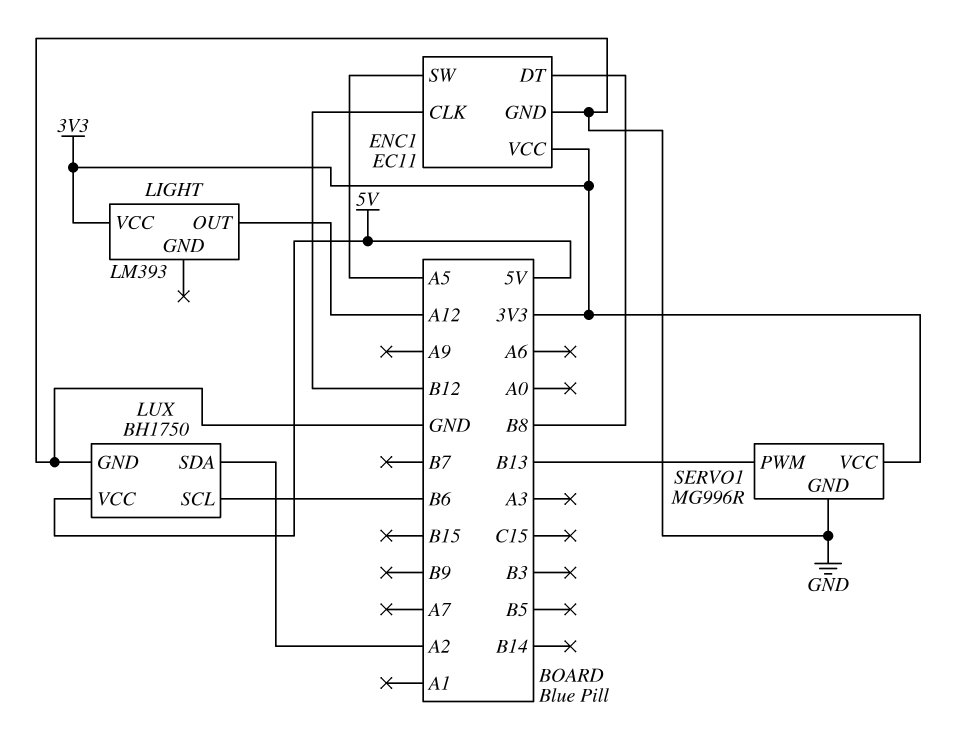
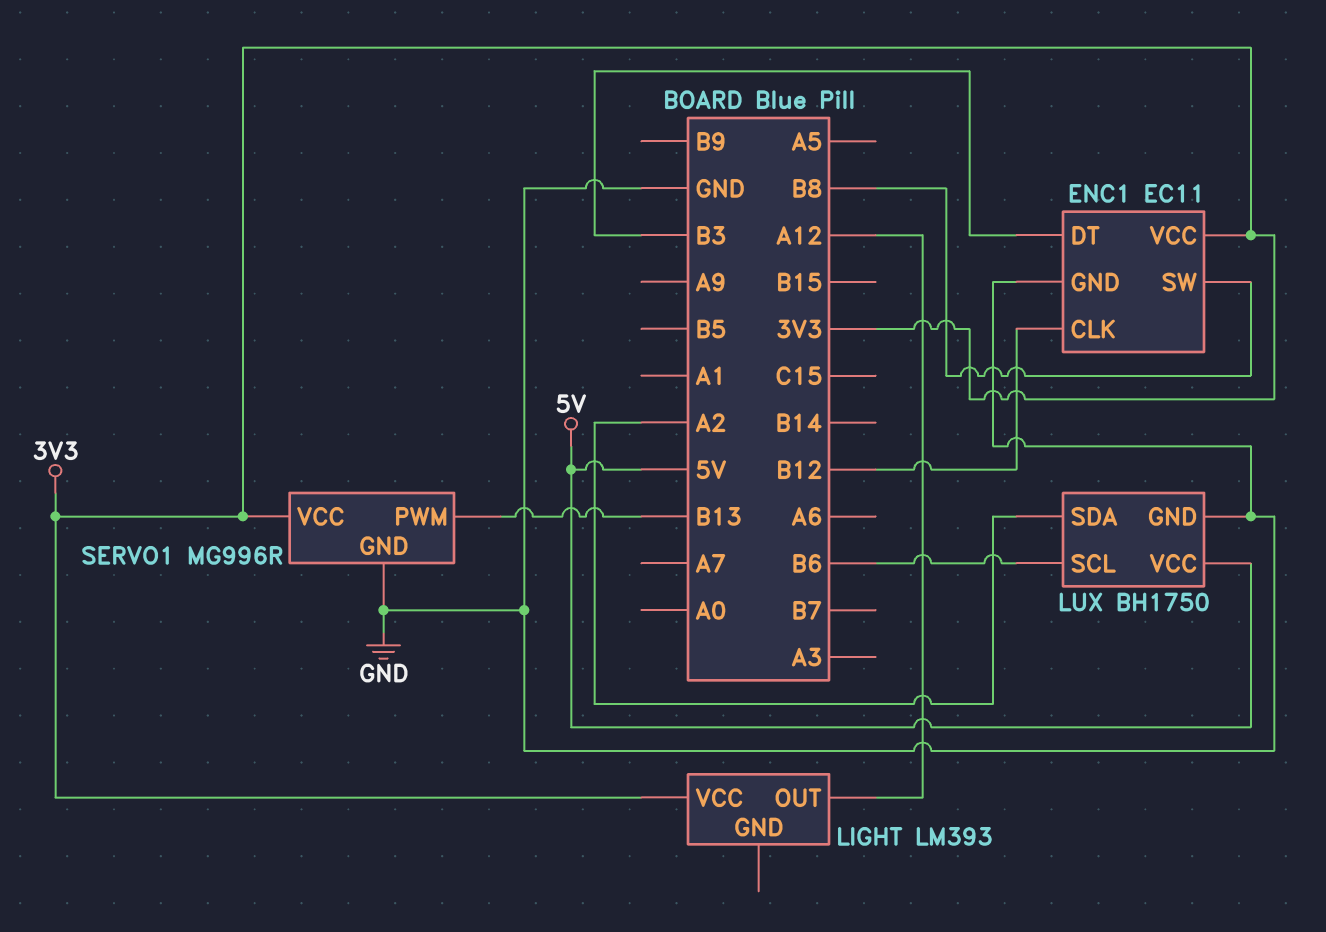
ENC1 pin DT: B8 -> B3
ENC1 pin SW: A5 -> B8

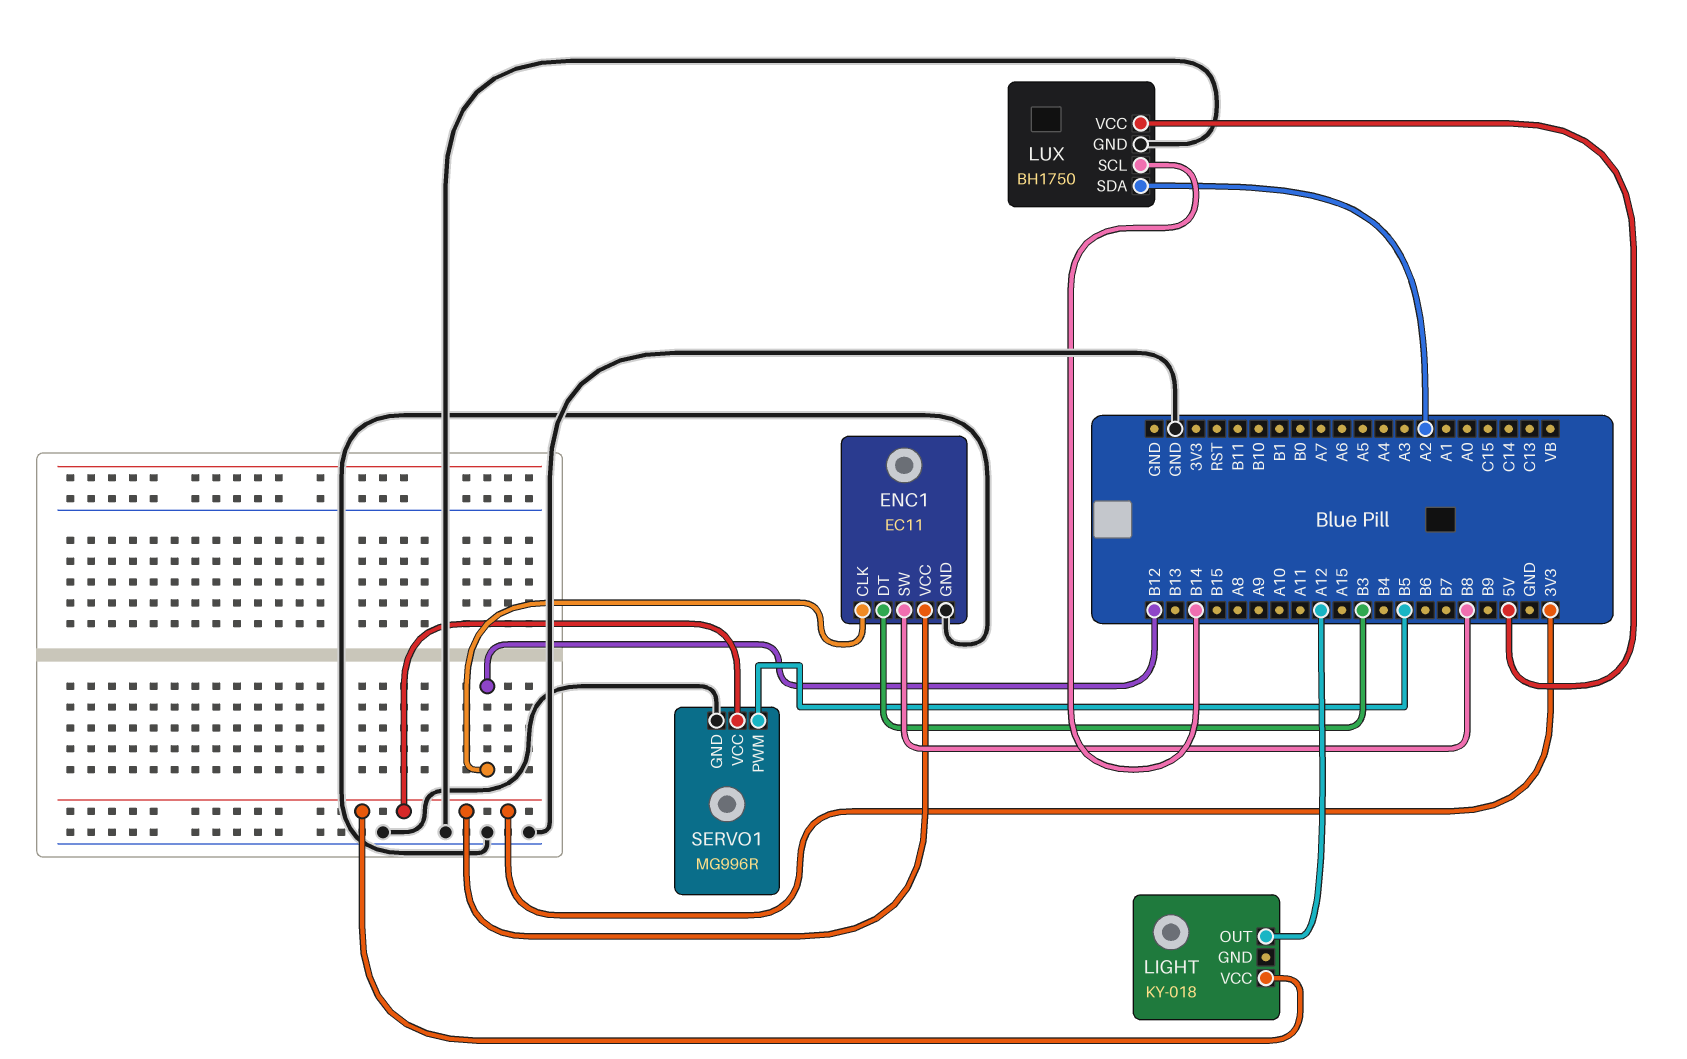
LIGHT: LM393 -> KY-018
LUX pin SCL: B6 -> B14
SERVO1 pin PWM: B13 -> B5

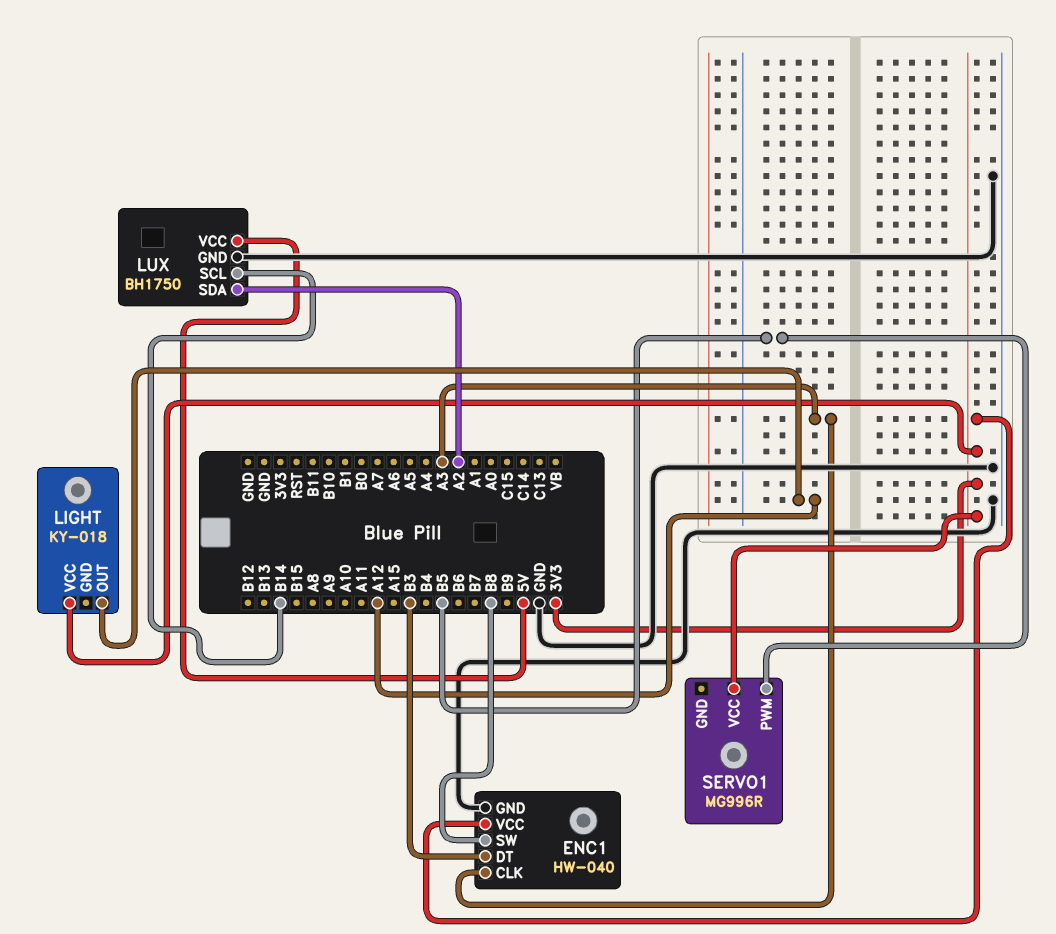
ENC1: EC11 -> HW-040
ENC1 pin CLK: B12 -> A3
SERVO1 pin GND: GND -> none

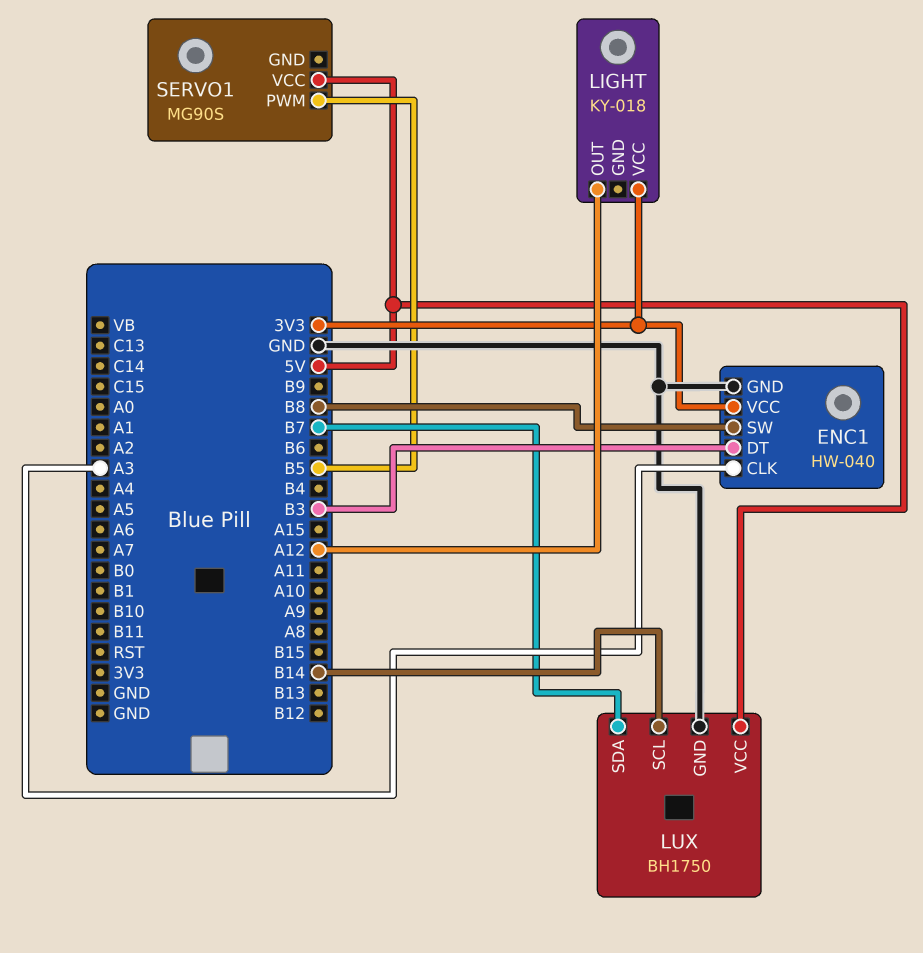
LUX pin SDA: A2 -> B7
SERVO1: MG996R -> MG90S
SERVO1 pin VCC: 3V3 -> 5V

